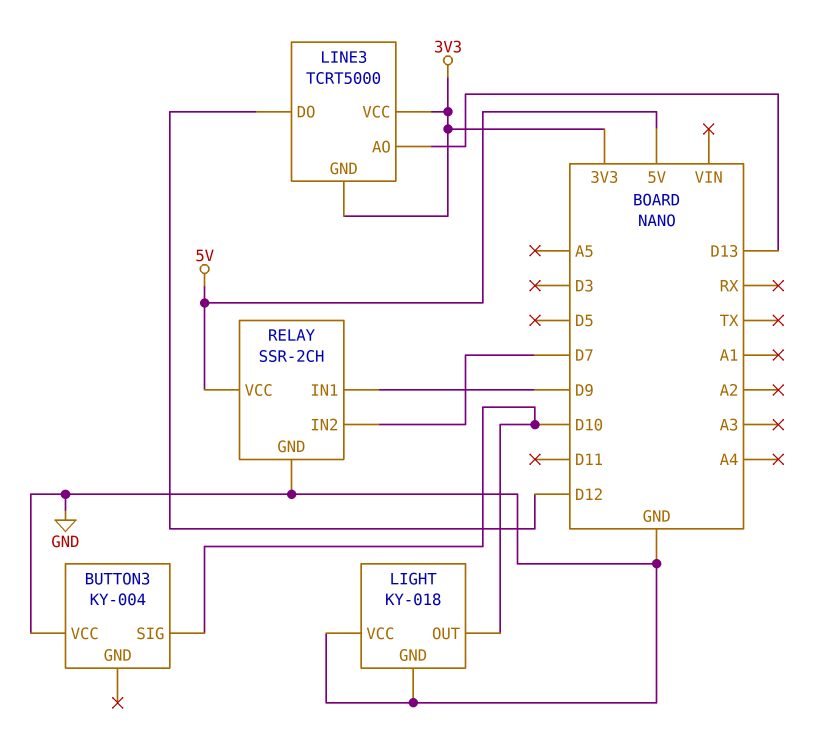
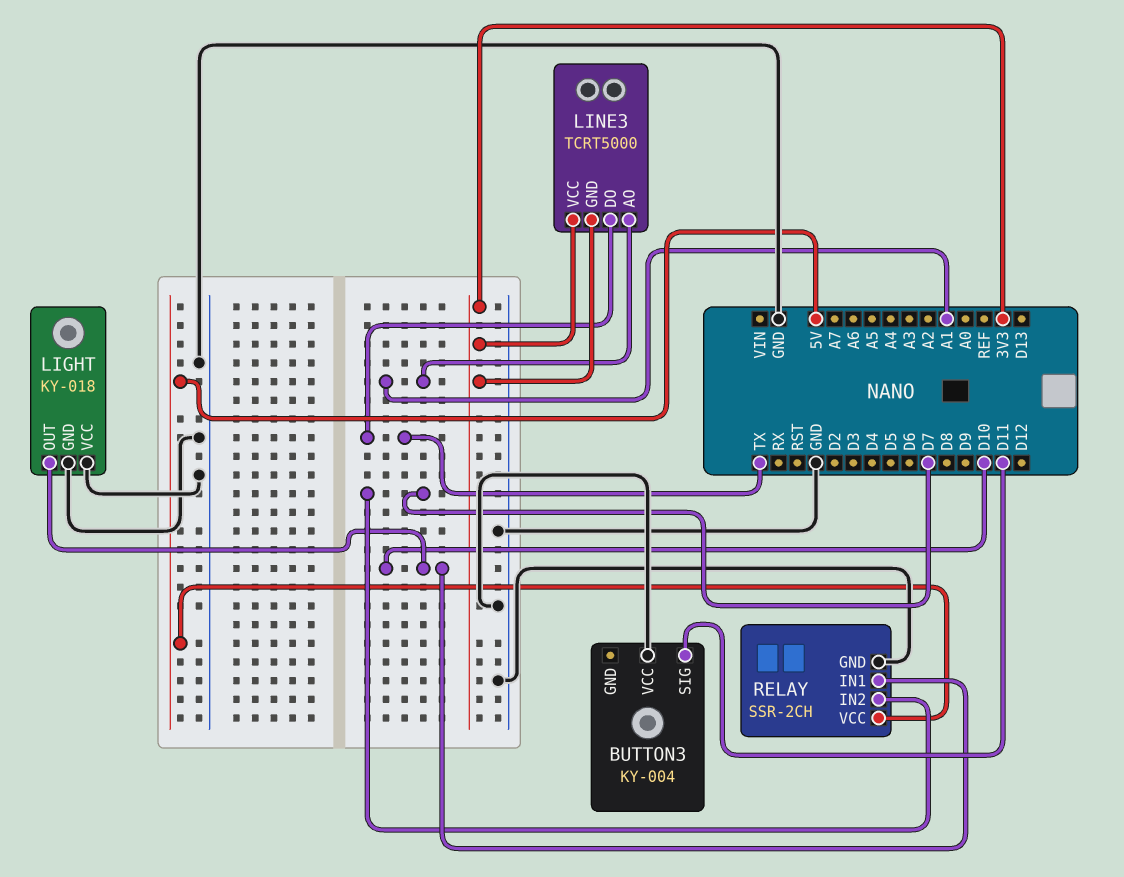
BUTTON3 pin SIG: D10 -> D11
LINE3 pin AO: D13 -> A1
LINE3 pin DO: D12 -> TX
RELAY pin IN1: D9 -> D10

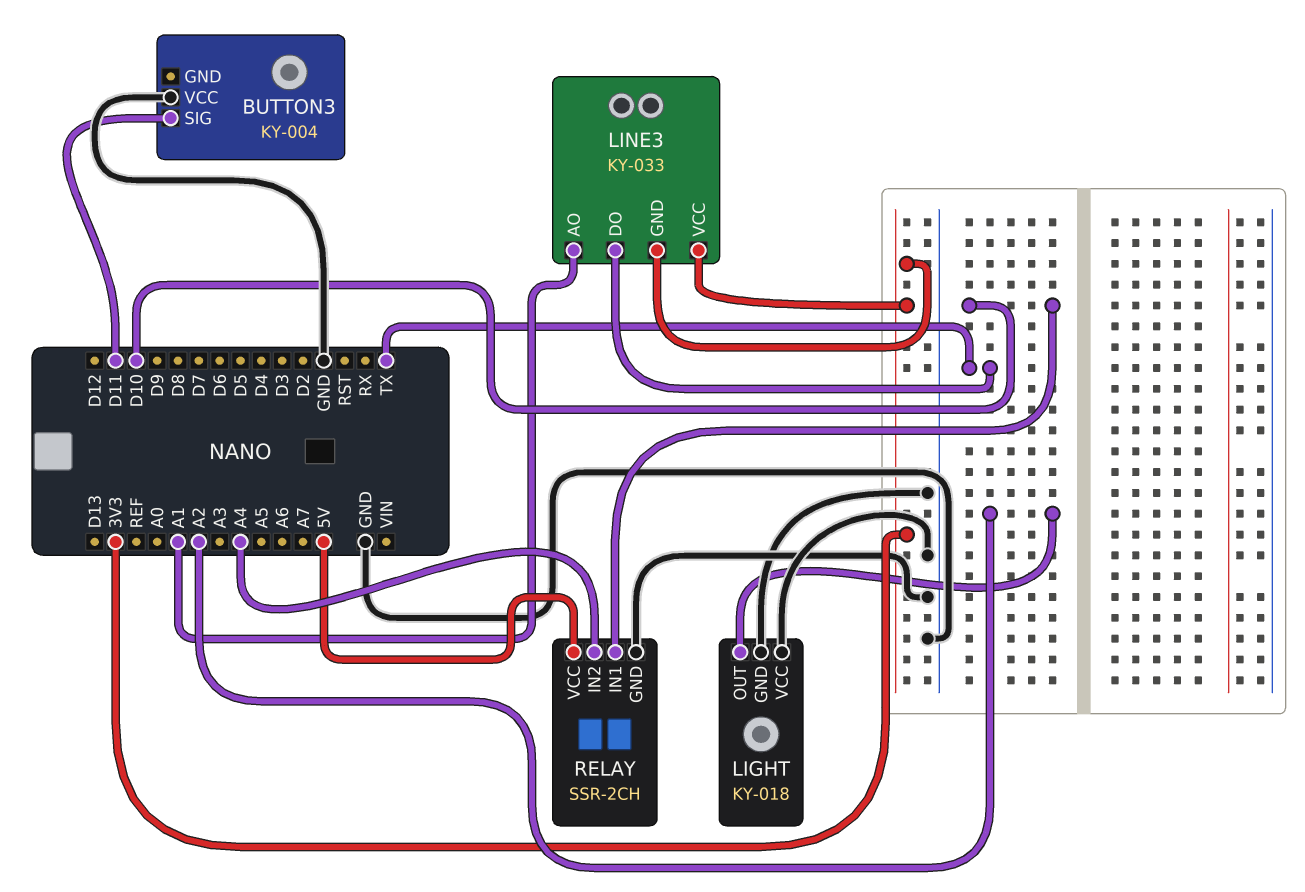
LIGHT pin OUT: D10 -> A2
LINE3: TCRT5000 -> KY-033
RELAY pin IN2: D7 -> A4

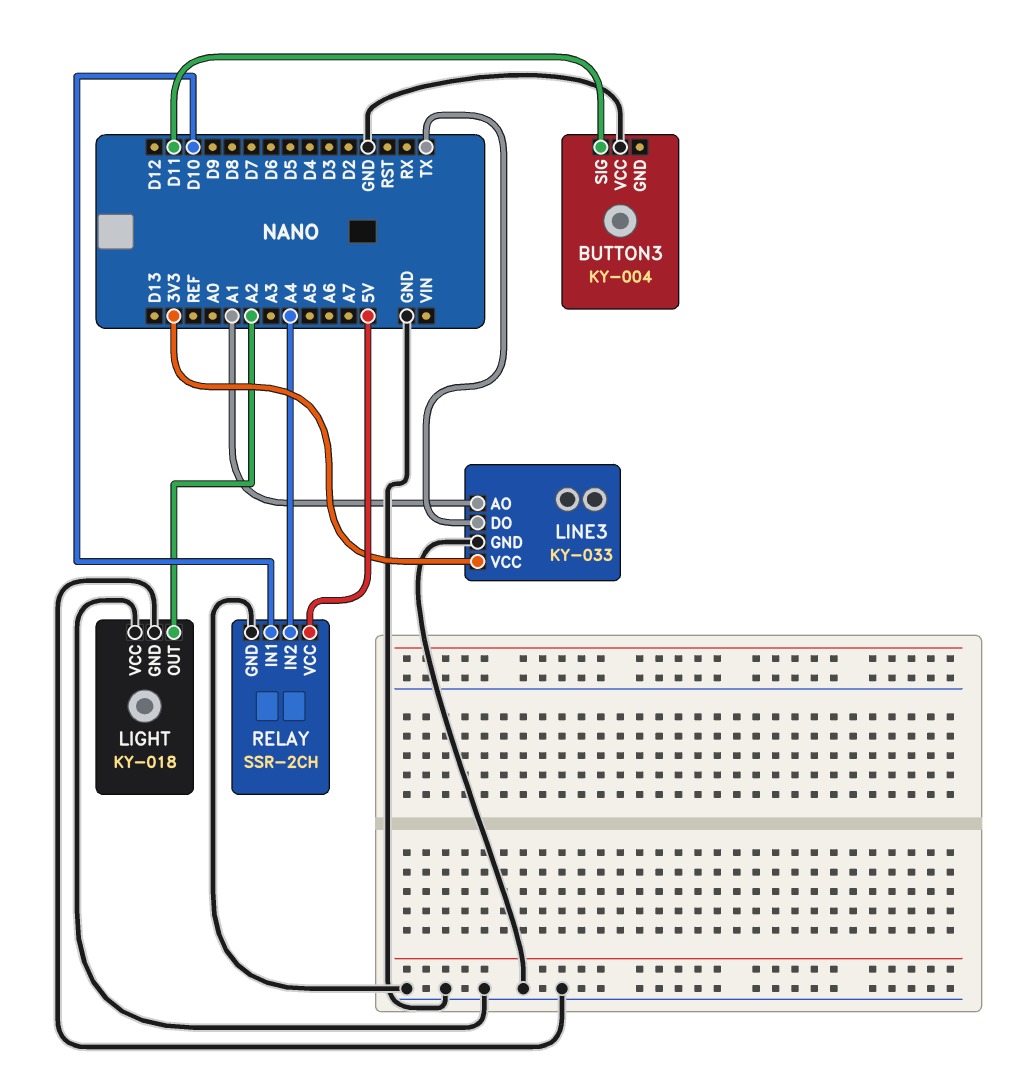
LINE3 pin GND: 3V3 -> GND

